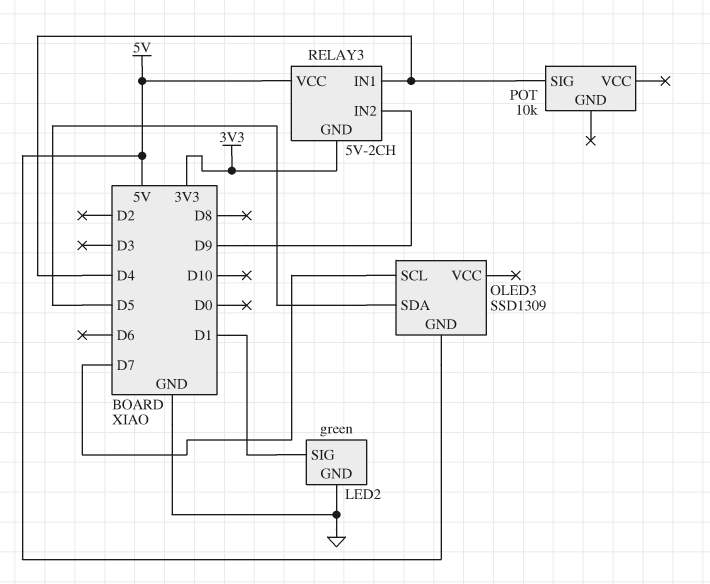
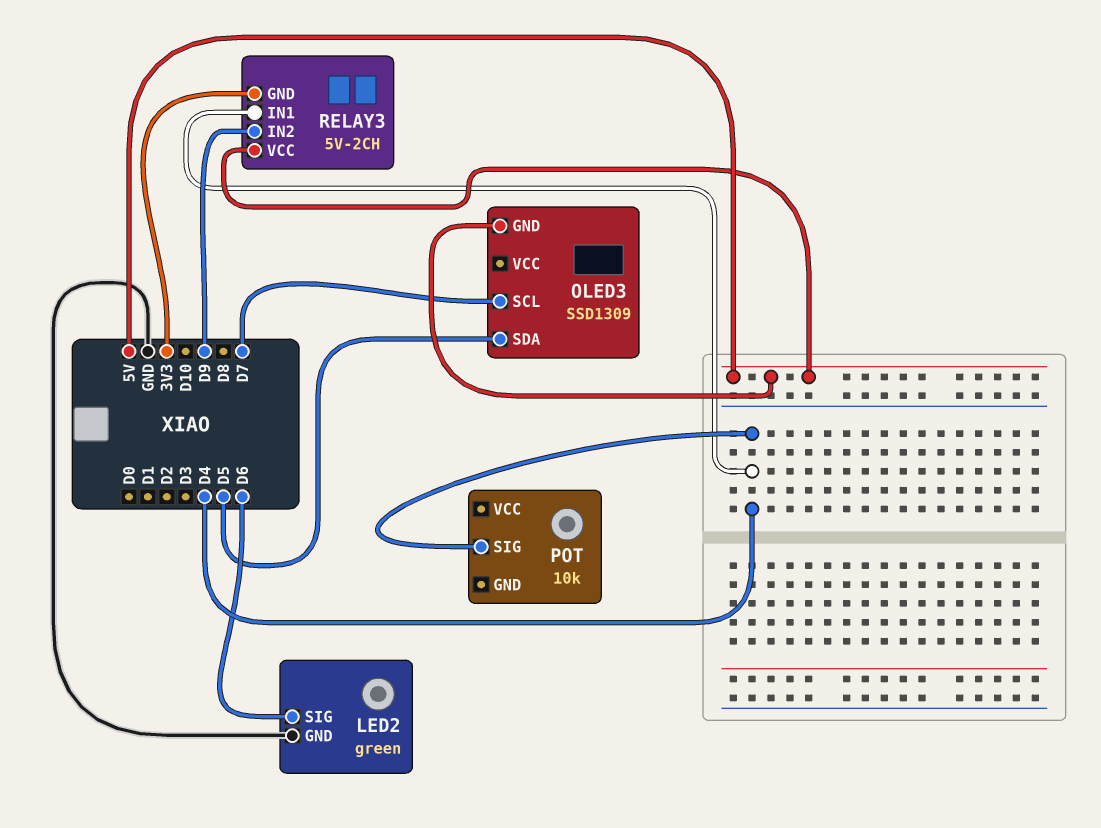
LED2 pin SIG: D1 -> D6

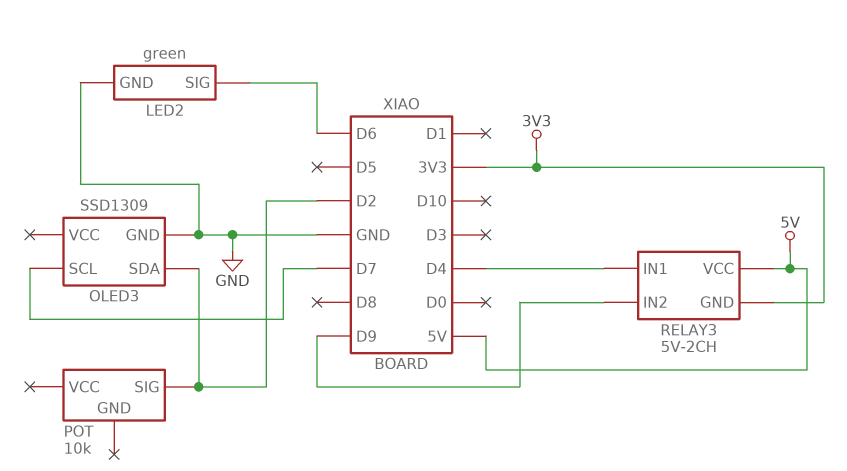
OLED3 pin GND: 5V -> GND
OLED3 pin SDA: D5 -> D2
POT pin SIG: D4 -> D2

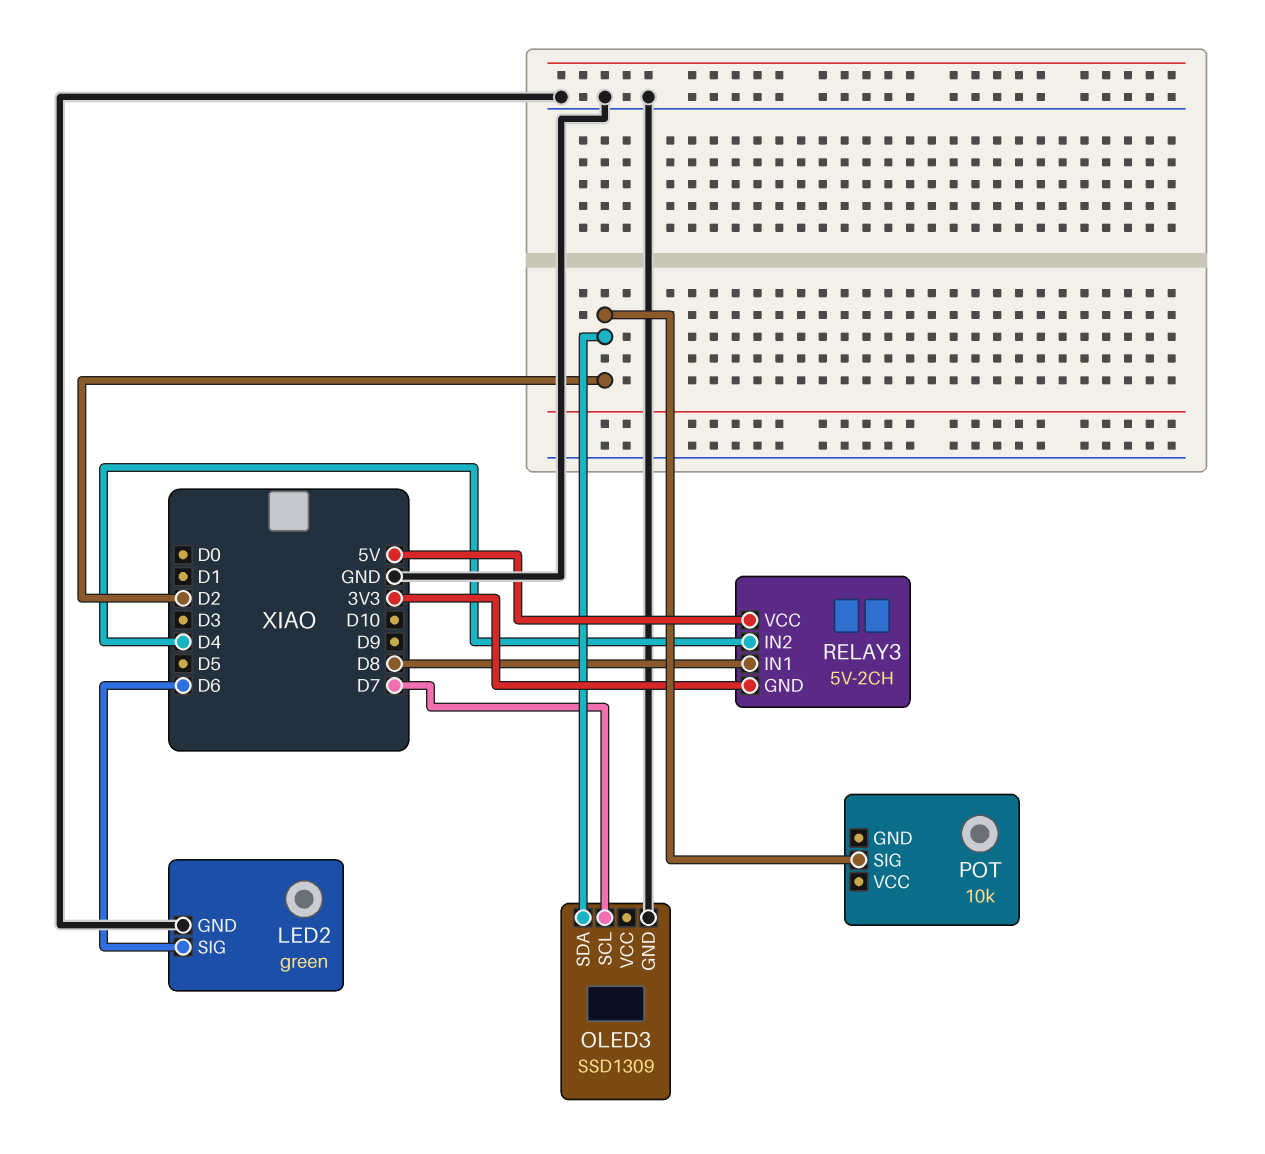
RELAY3 pin IN1: D4 -> D8
RELAY3 pin IN2: D9 -> D4

